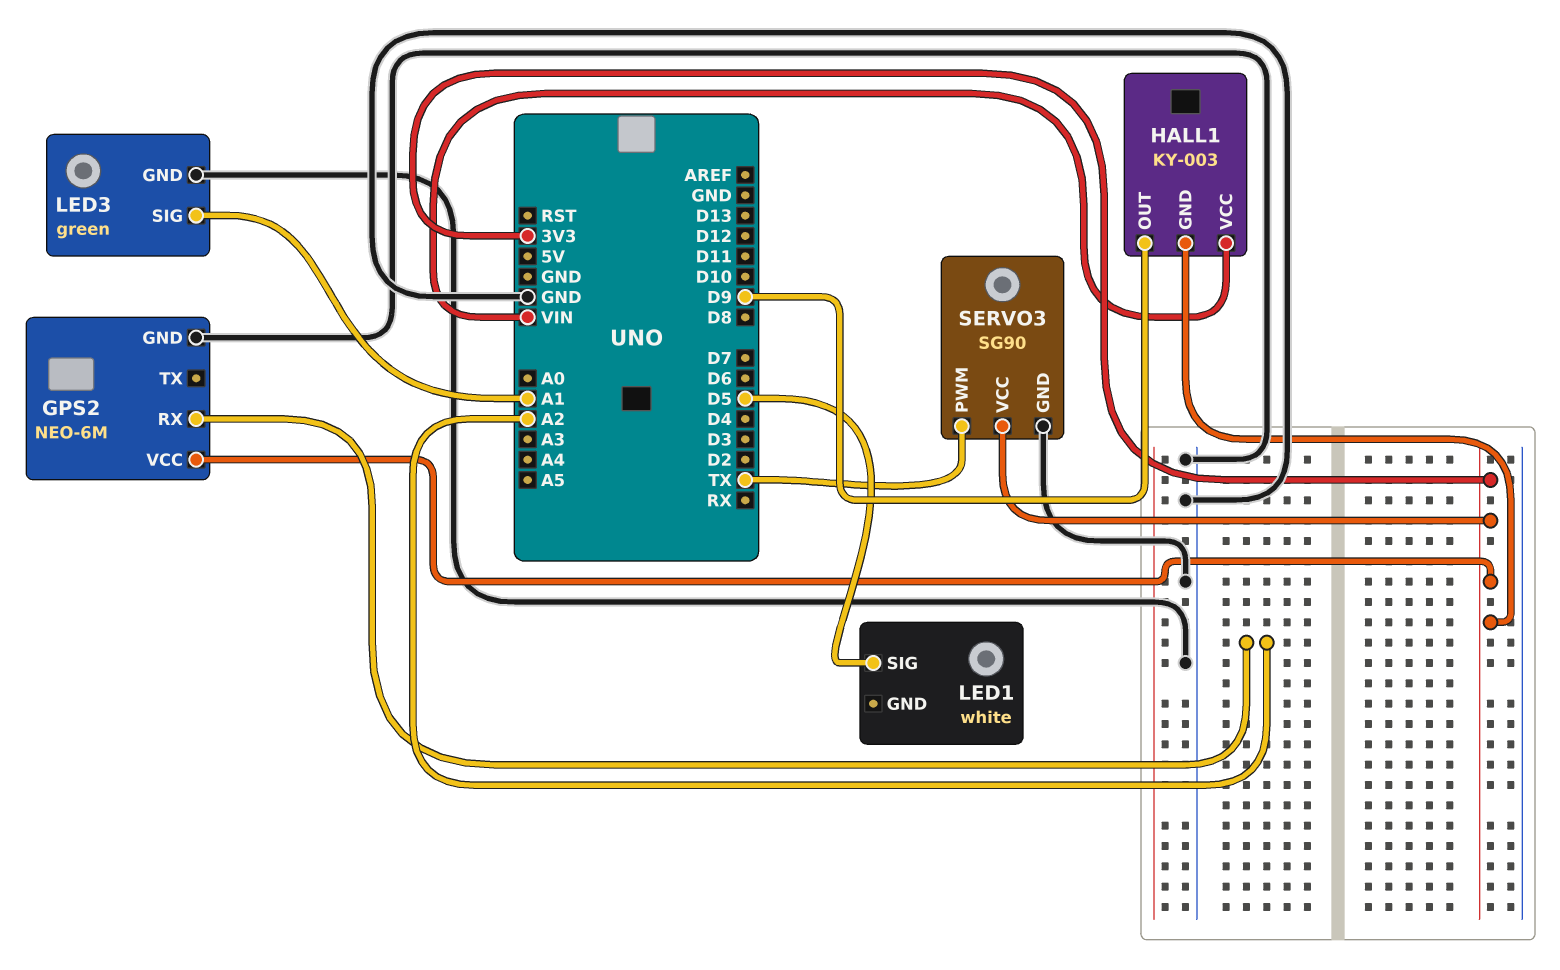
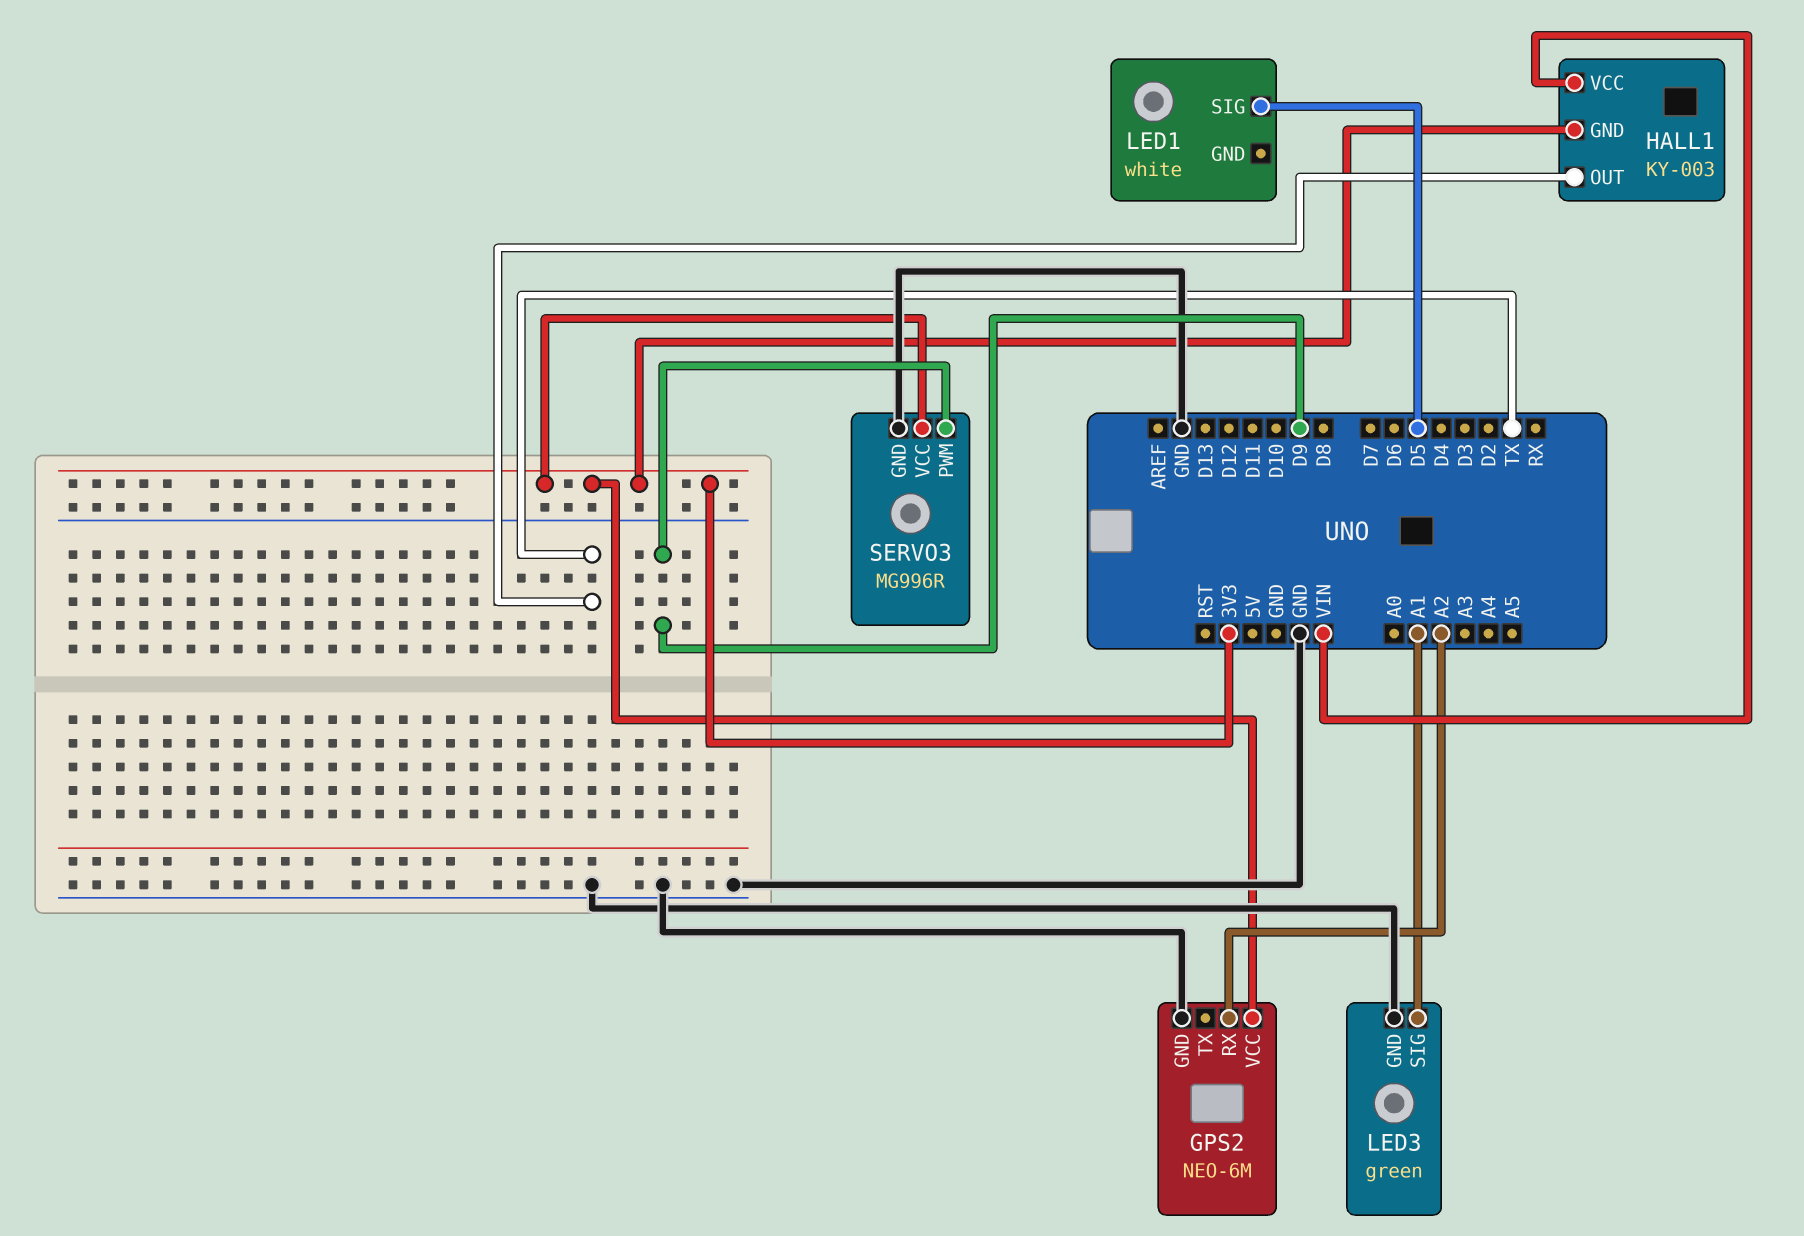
HALL1 pin OUT: D9 -> TX
SERVO3: SG90 -> MG996R
SERVO3 pin PWM: TX -> D9

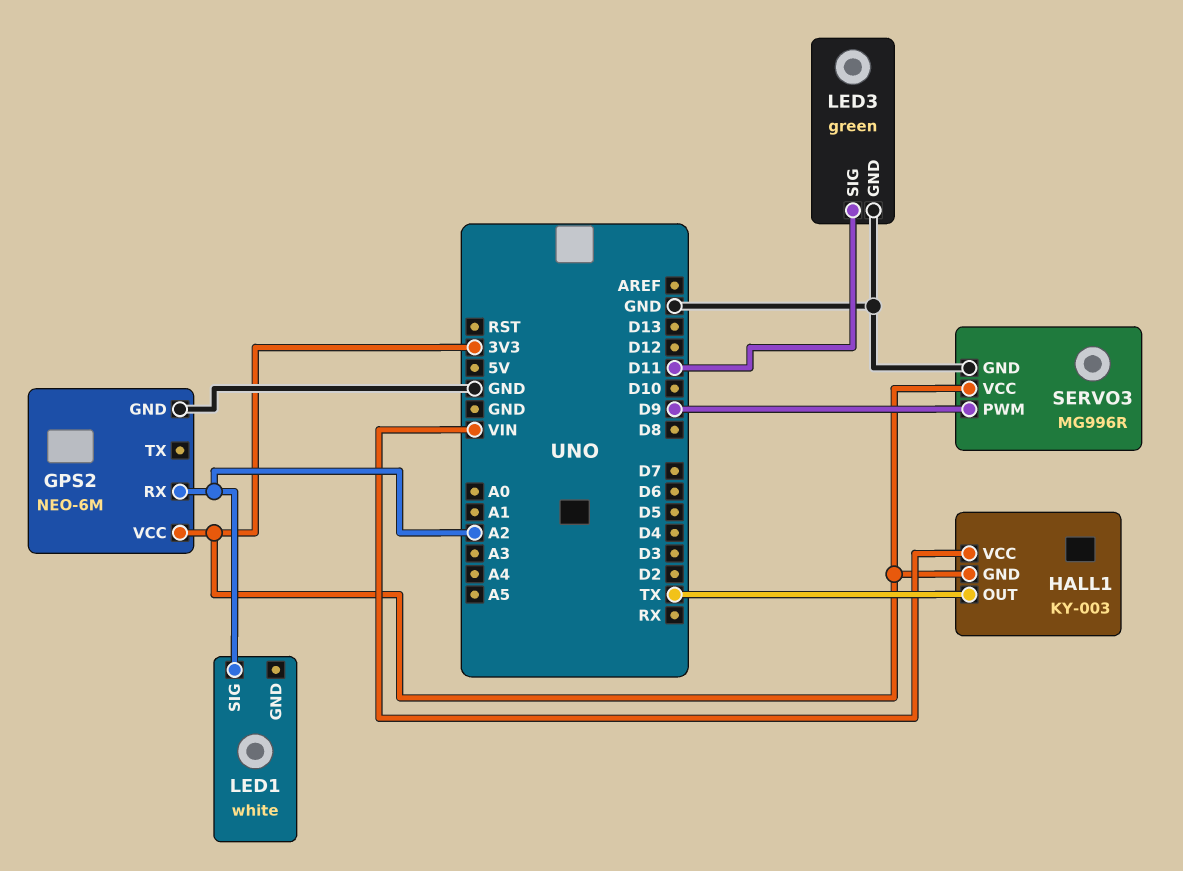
LED1 pin SIG: D5 -> A2
LED3 pin SIG: A1 -> D11

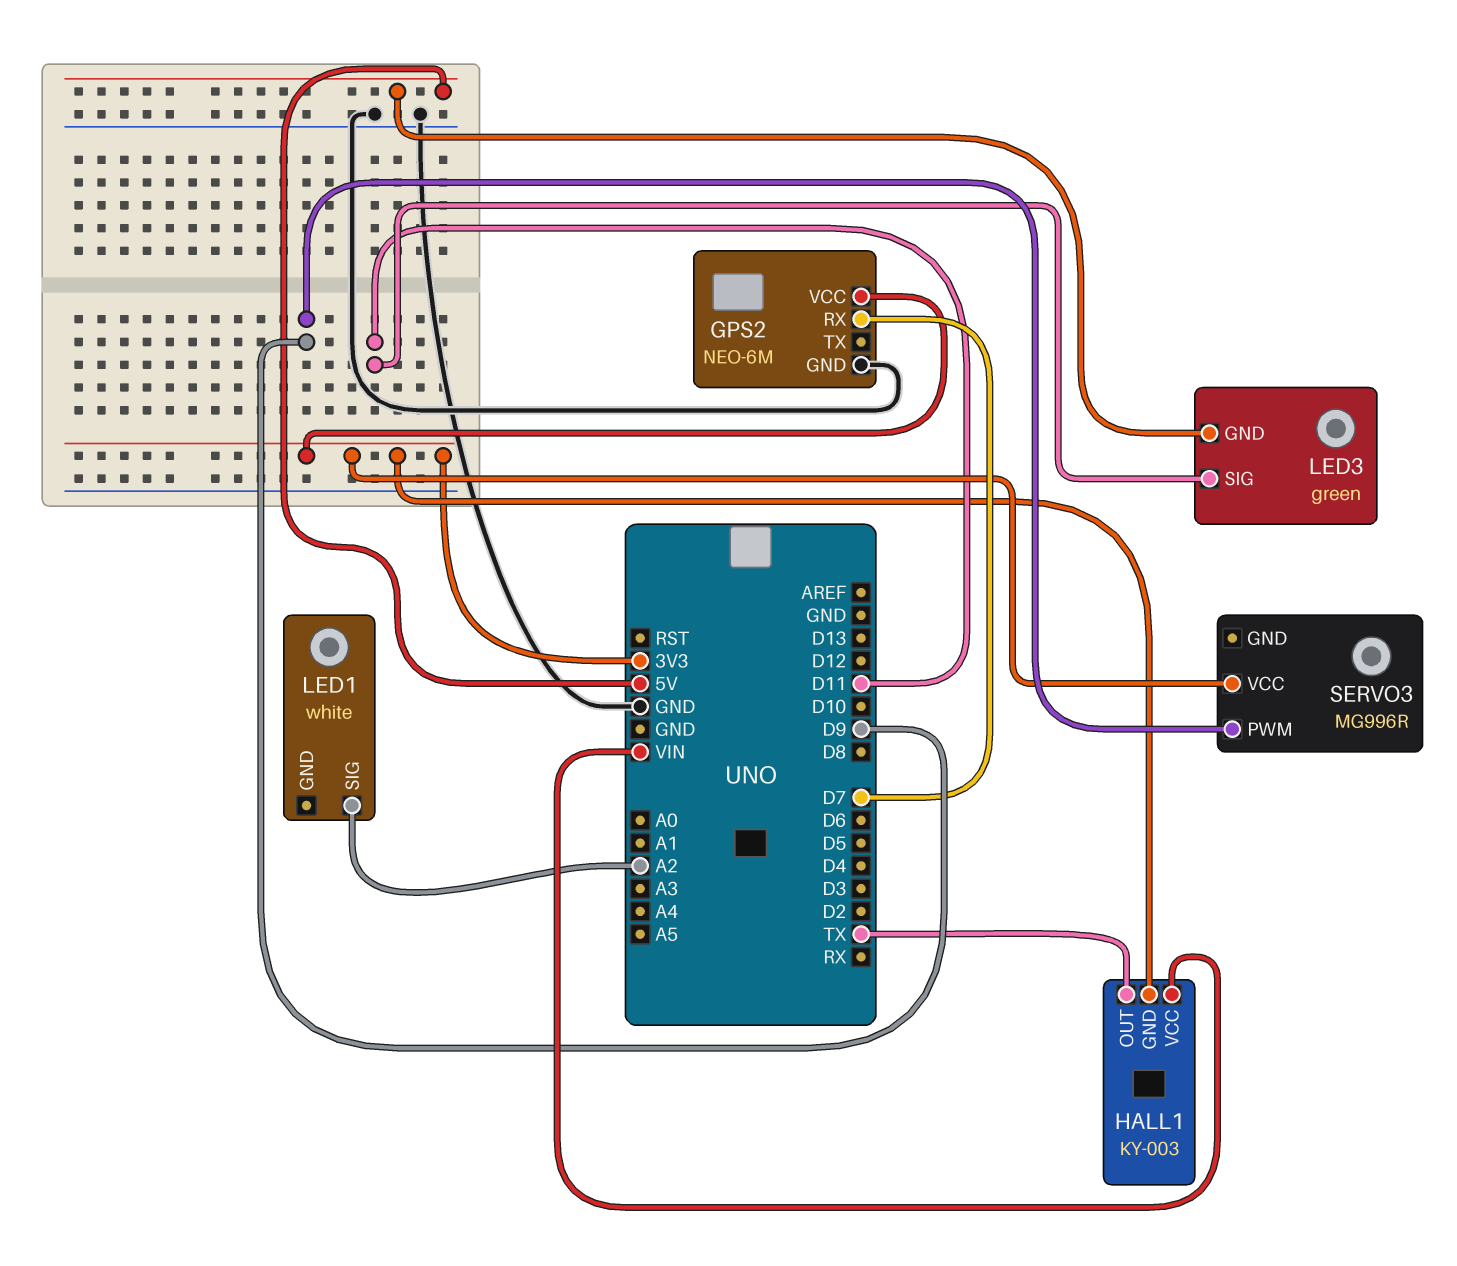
GPS2 pin RX: A2 -> D7
LED3 pin GND: GND -> 5V
SERVO3 pin GND: GND -> none

